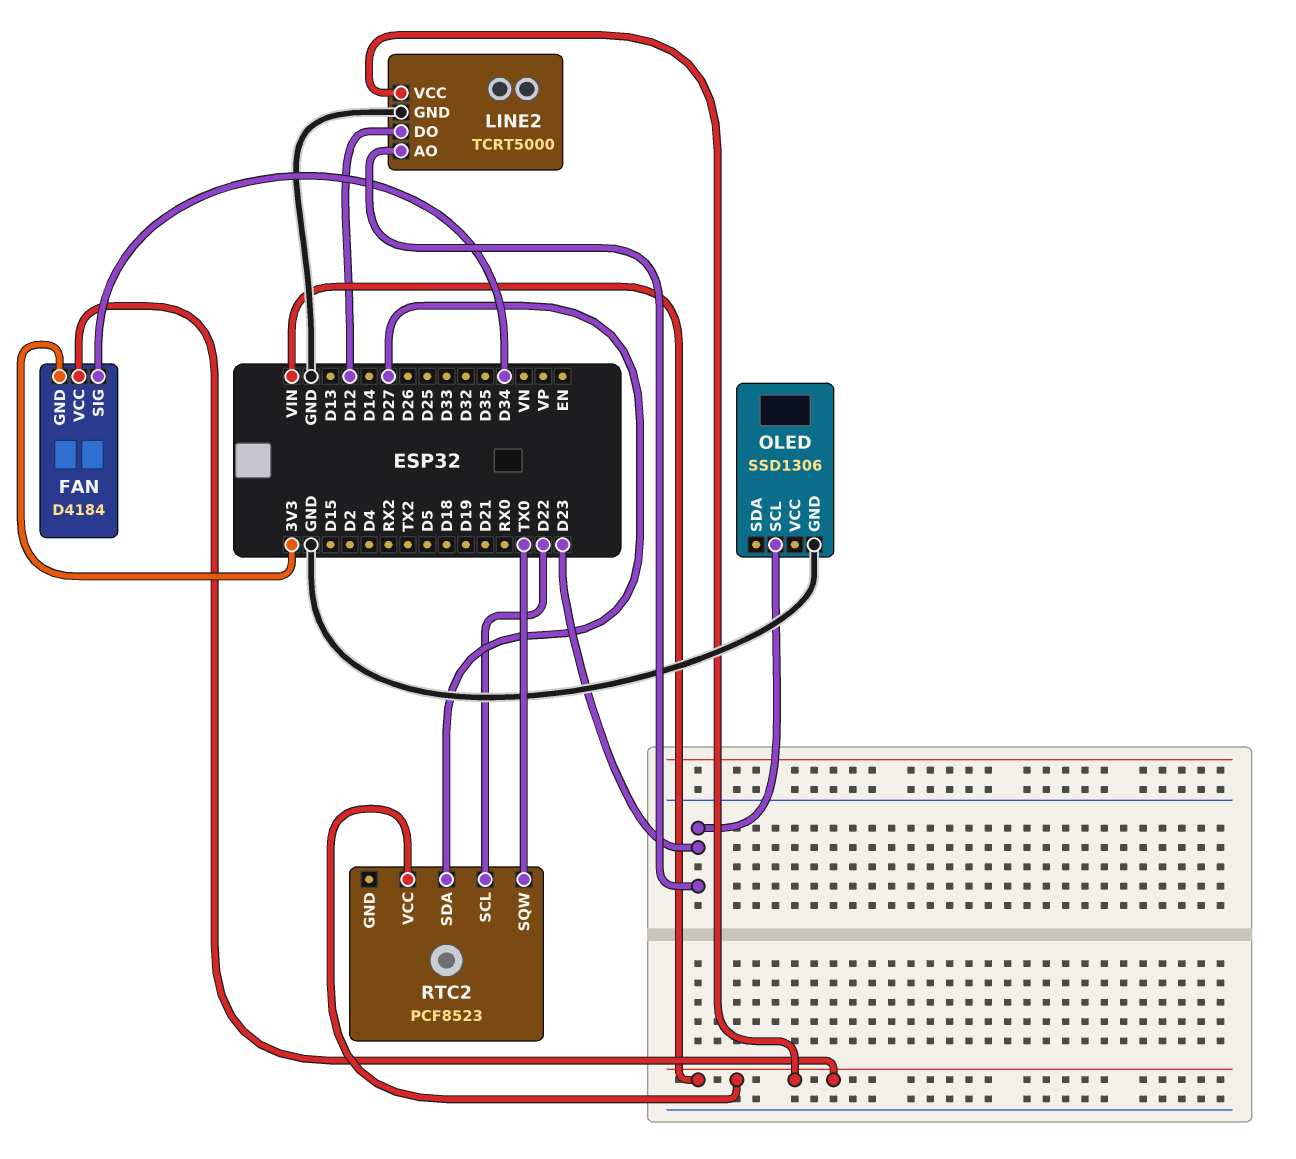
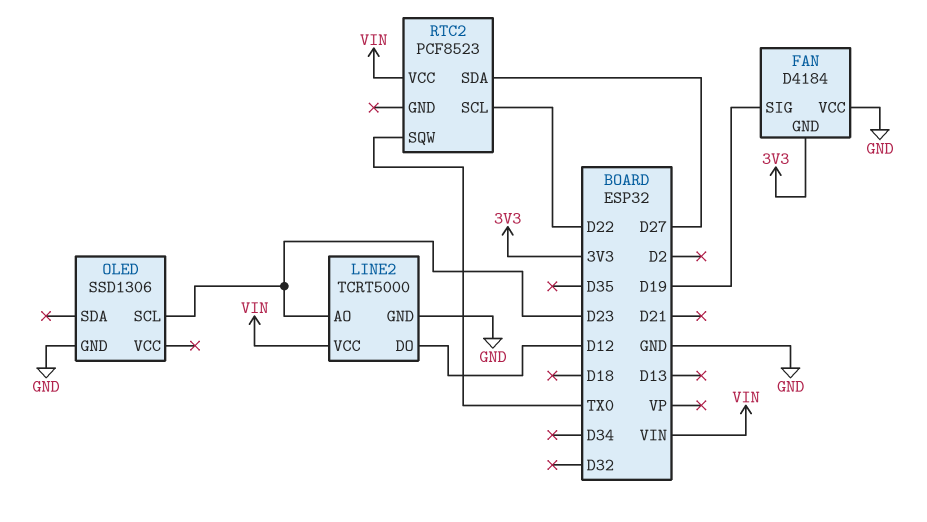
FAN pin SIG: D34 -> D19
FAN pin VCC: VIN -> GND

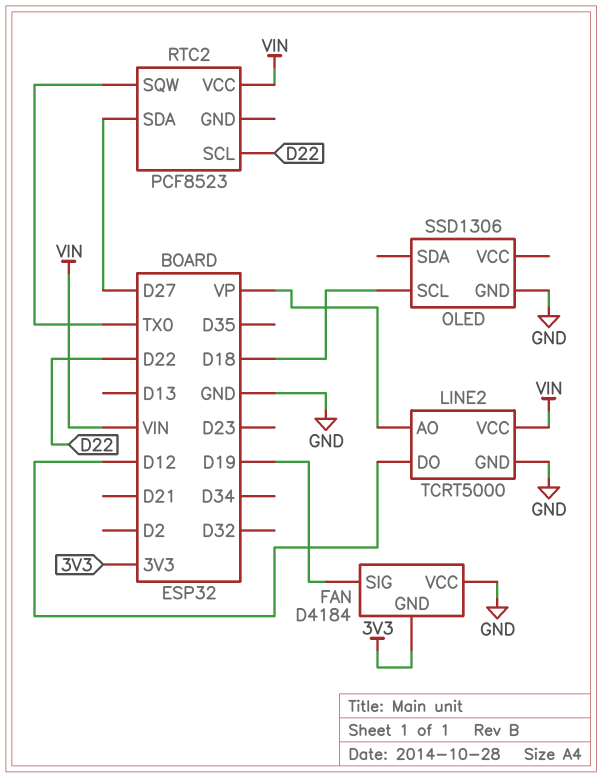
LINE2 pin AO: D23 -> VP
OLED pin SCL: D23 -> D18

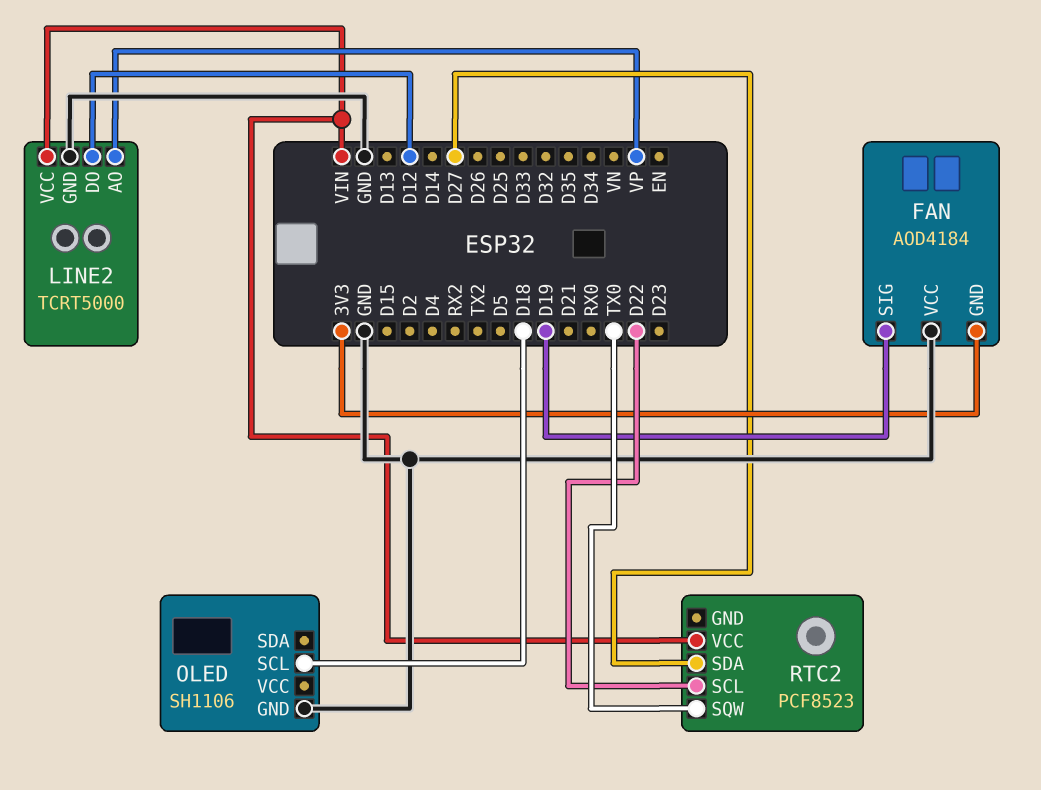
FAN: D4184 -> AOD4184
OLED: SSD1306 -> SH1106

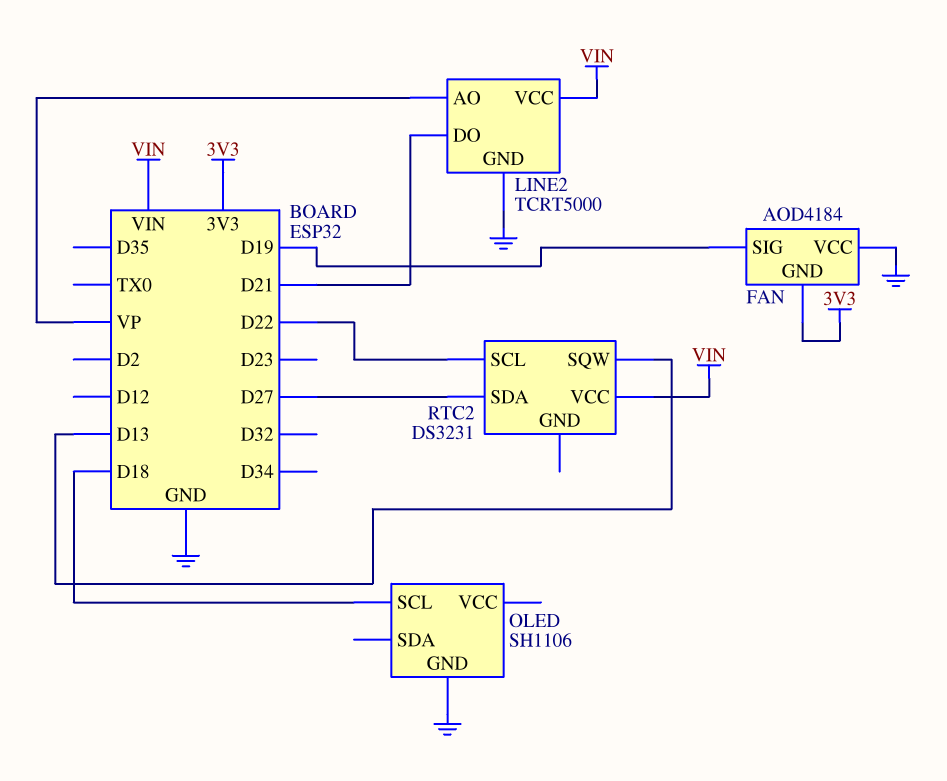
LINE2 pin DO: D12 -> D21
RTC2: PCF8523 -> DS3231
RTC2 pin SQW: TX0 -> D13

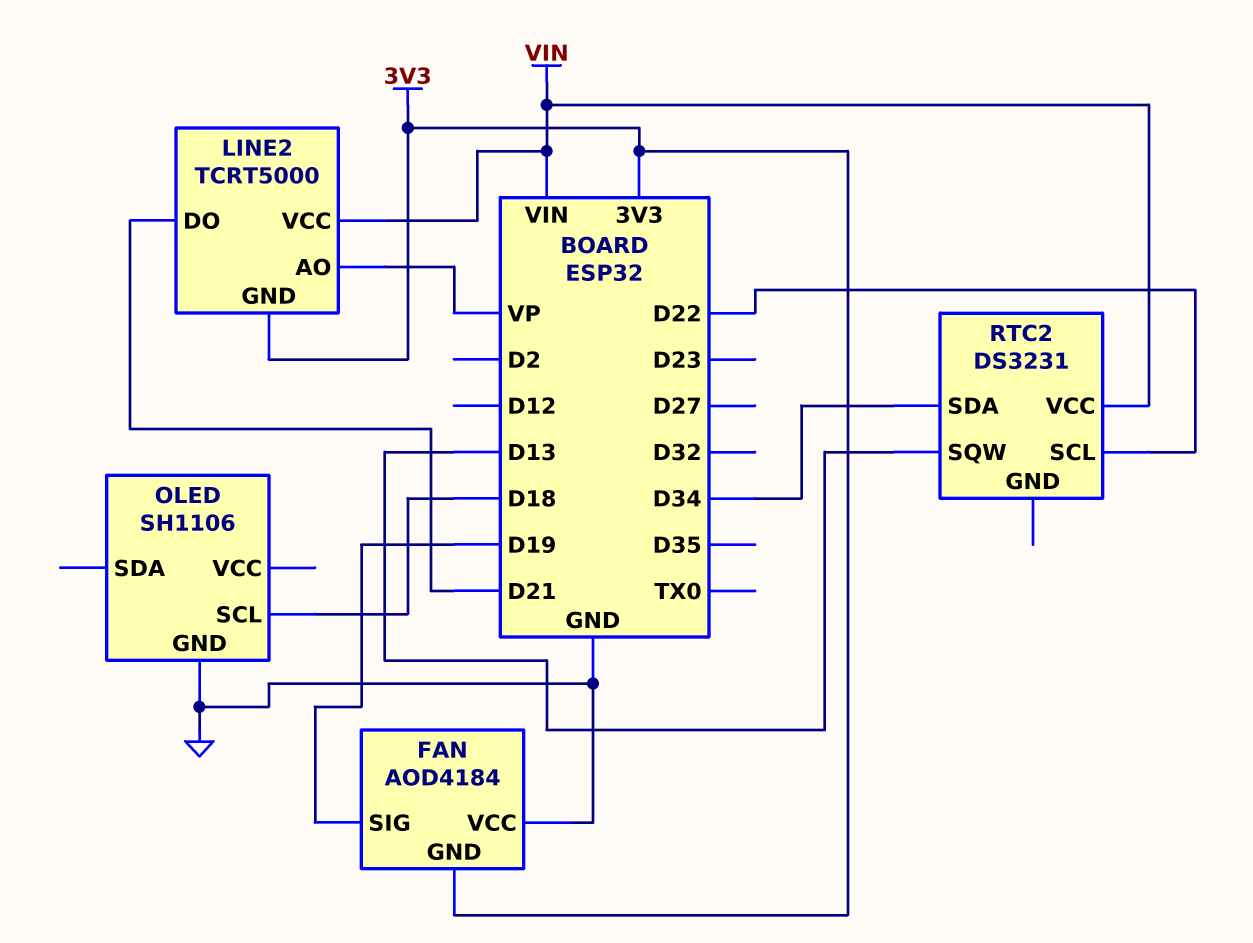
LINE2 pin GND: GND -> 3V3
RTC2 pin SDA: D27 -> D34

